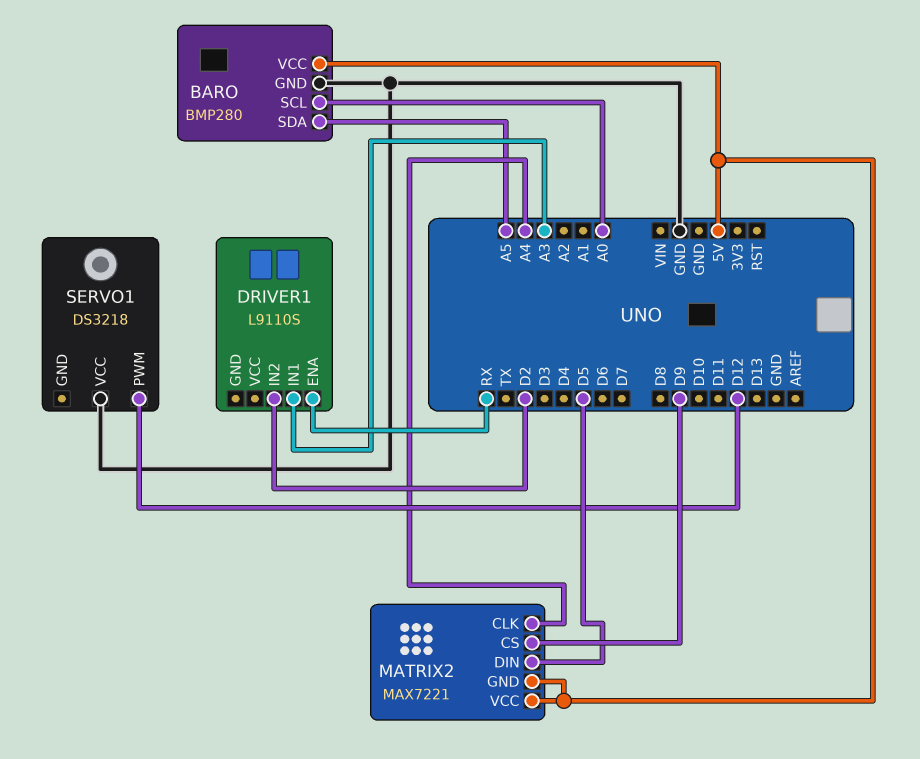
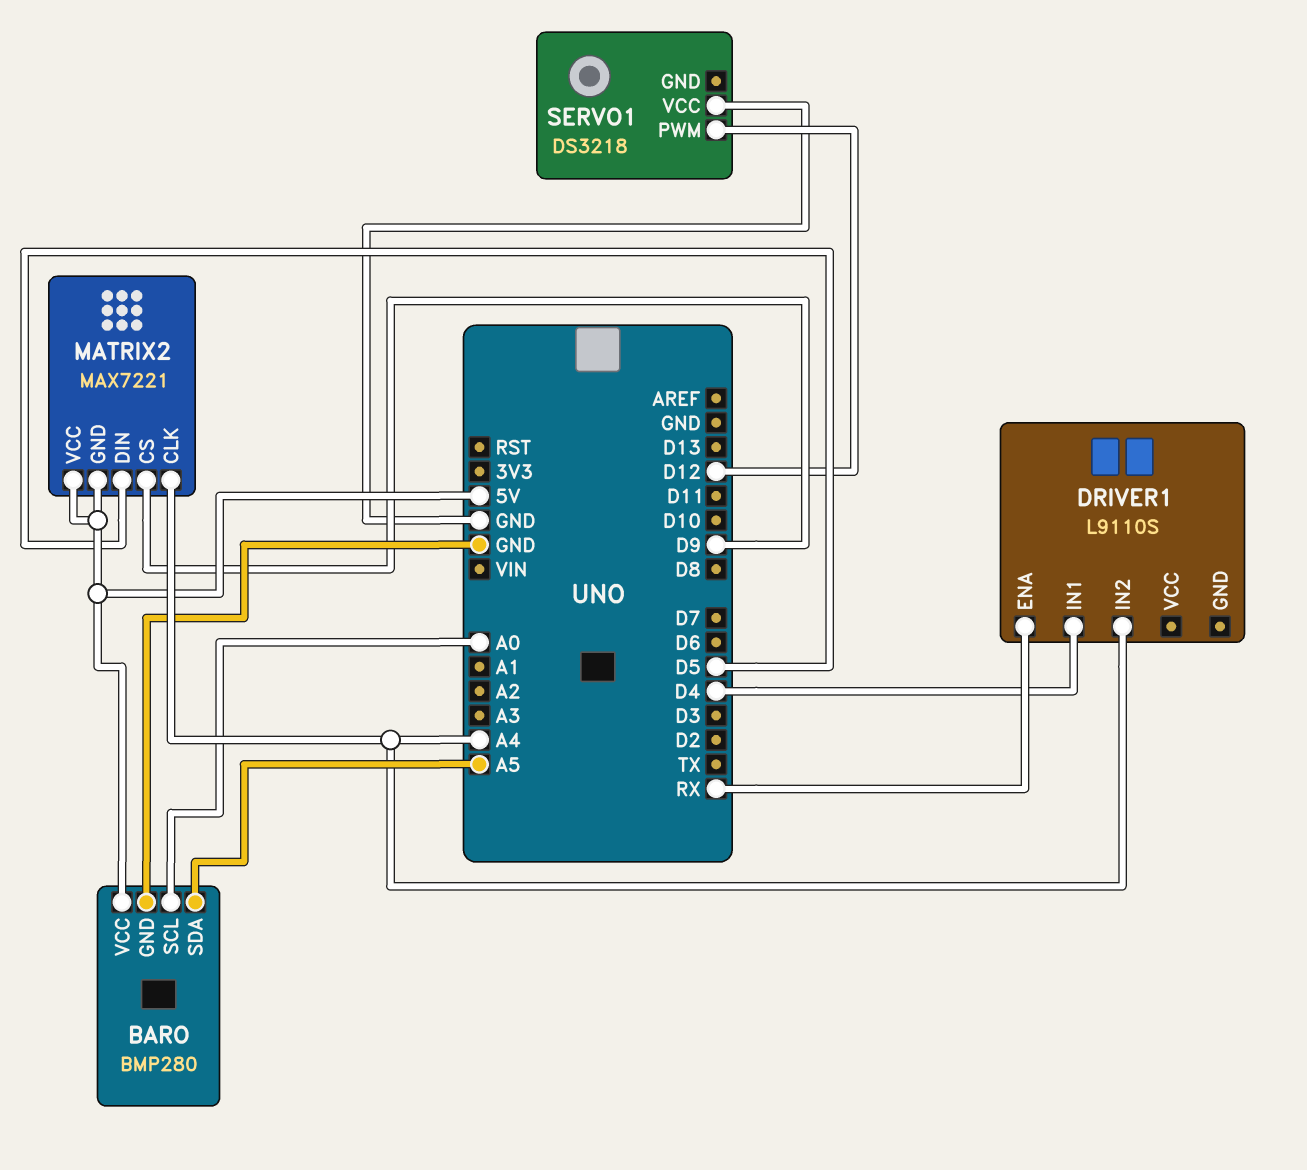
DRIVER1 pin IN1: A3 -> D4
DRIVER1 pin IN2: D2 -> A4

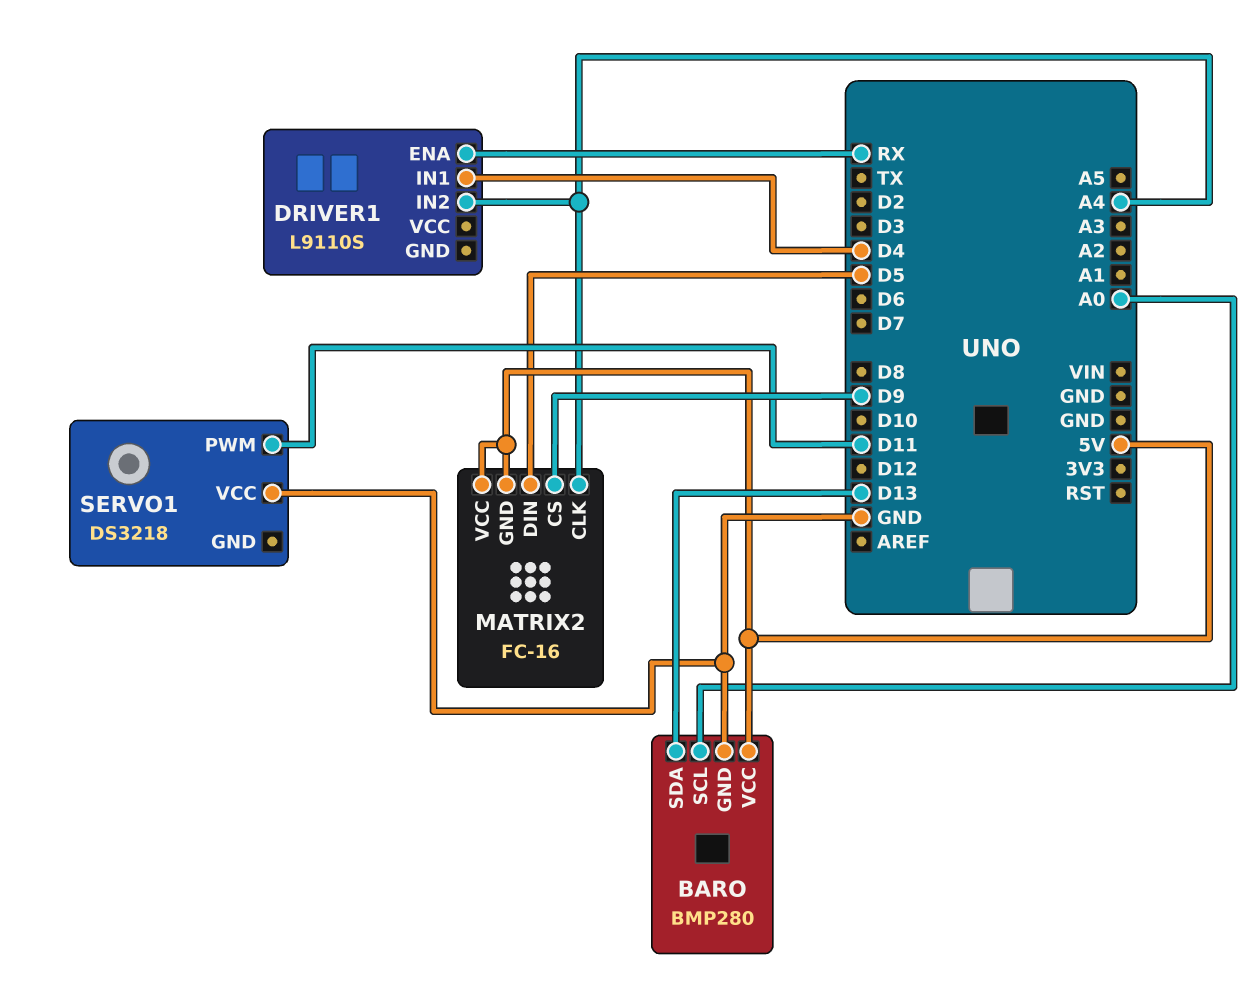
BARO pin SDA: A5 -> D13
MATRIX2: MAX7221 -> FC-16
SERVO1 pin PWM: D12 -> D11

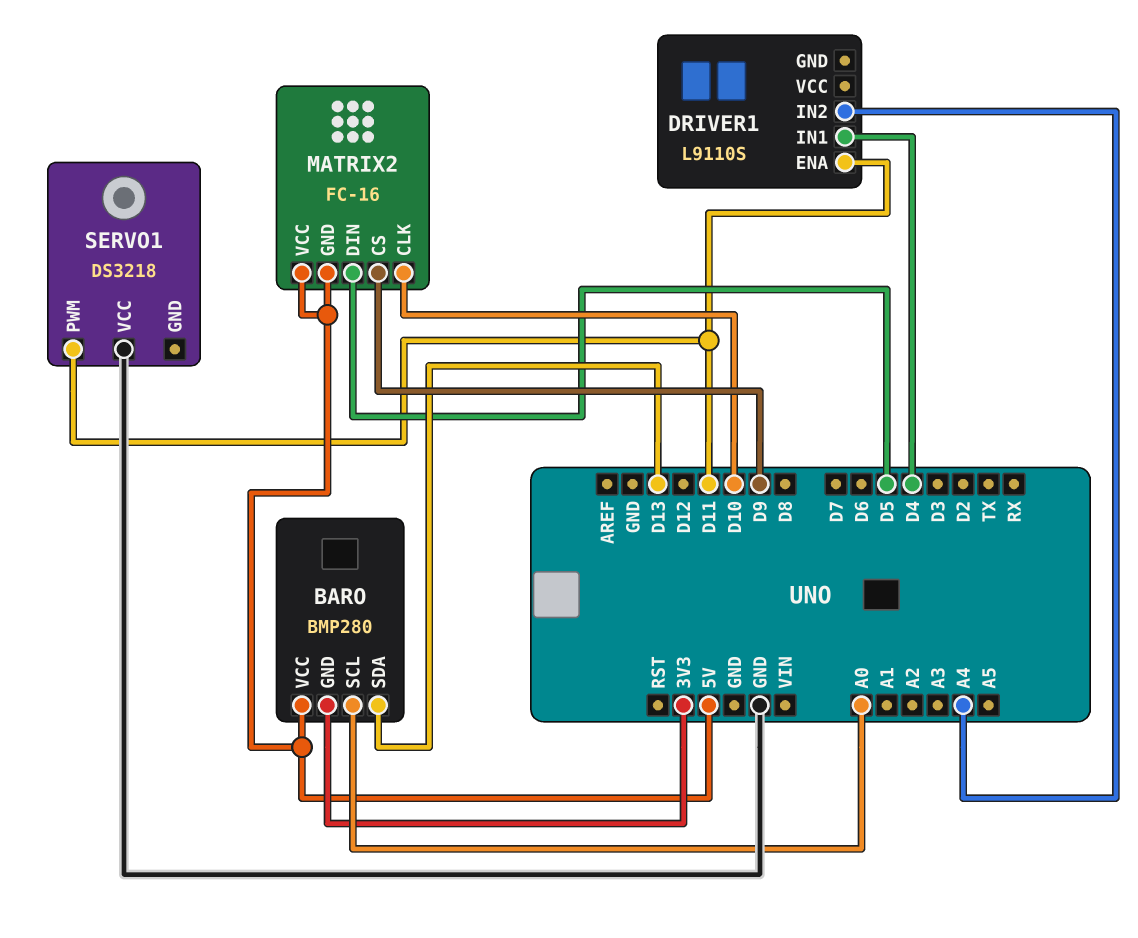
BARO pin GND: GND -> 3V3
DRIVER1 pin ENA: RX -> D11
MATRIX2 pin CLK: A4 -> D10

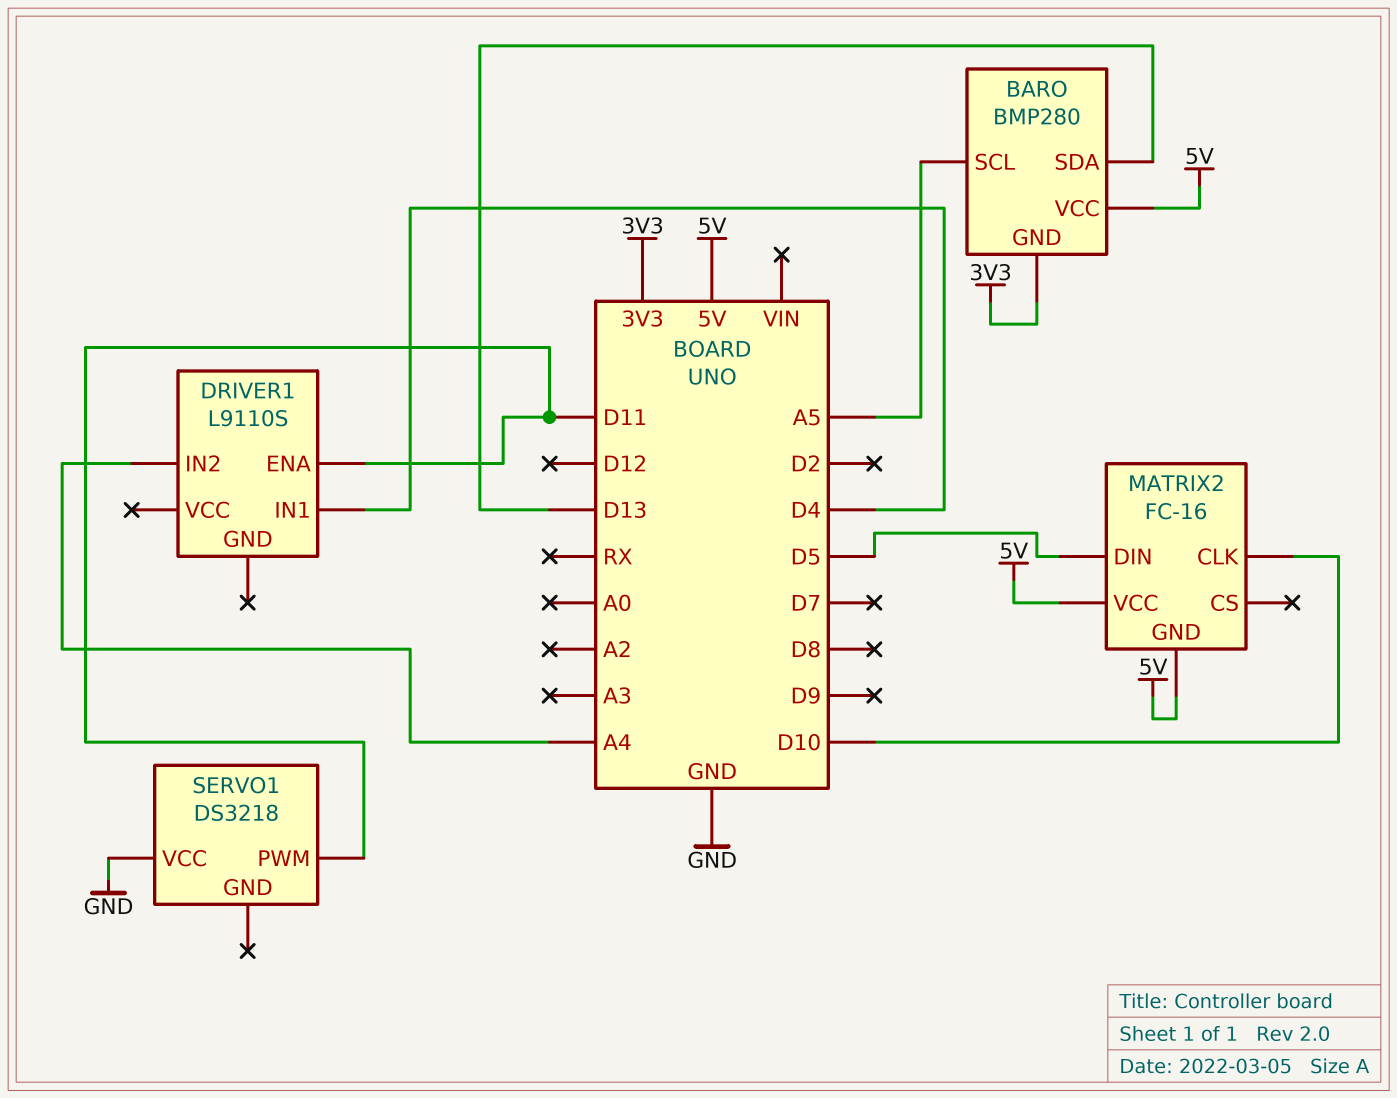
BARO pin SCL: A0 -> A5
MATRIX2 pin CS: D9 -> none

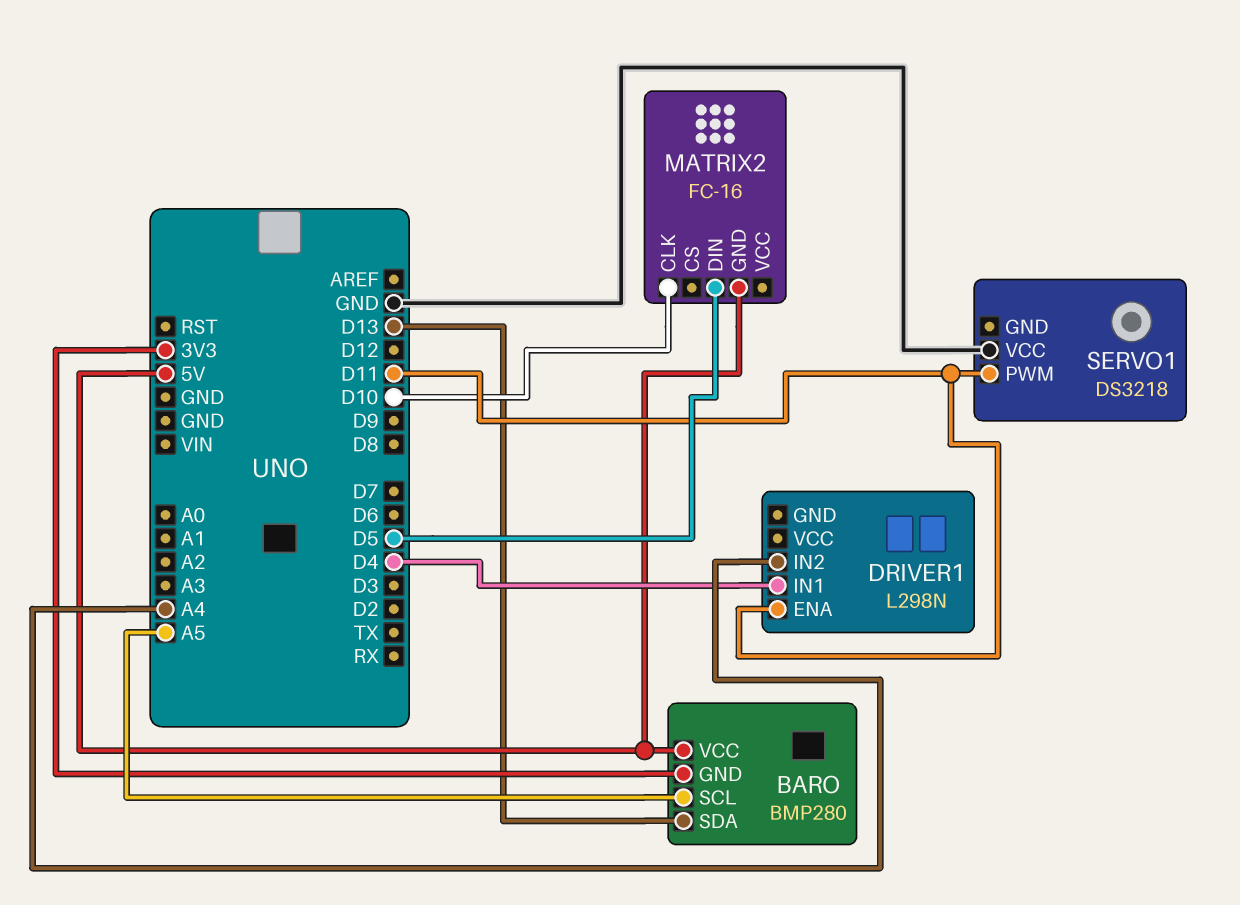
DRIVER1: L9110S -> L298N
MATRIX2 pin VCC: 5V -> none

